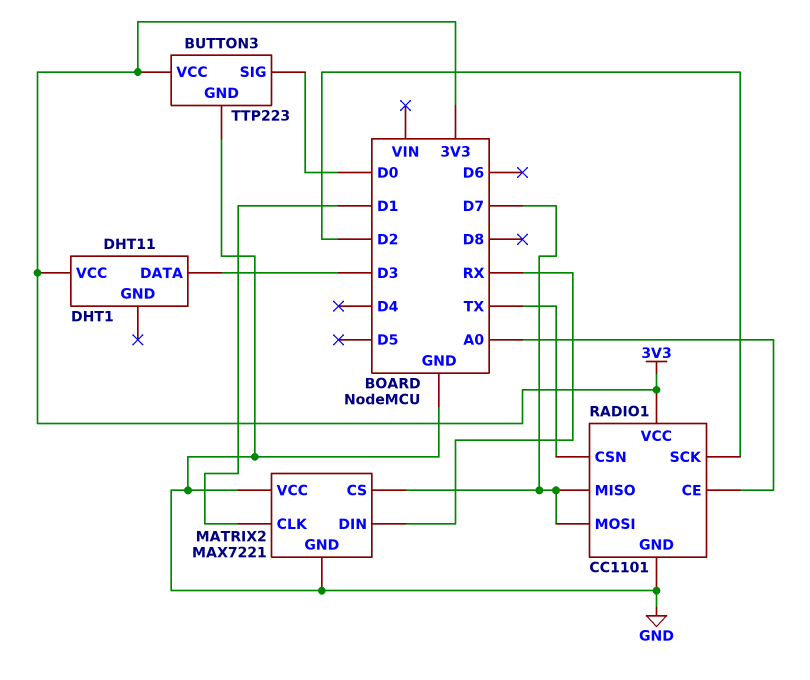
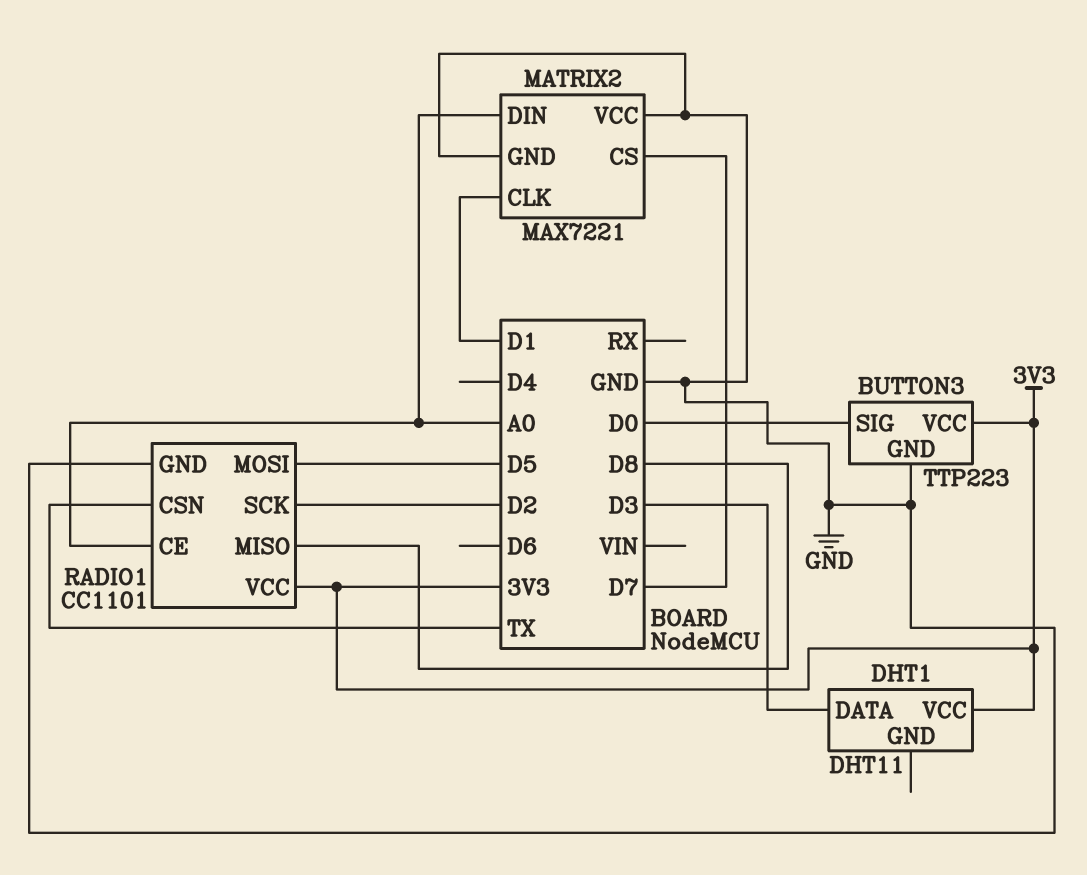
MATRIX2 pin DIN: RX -> A0
RADIO1 pin MISO: D7 -> D8
RADIO1 pin MOSI: D7 -> D5

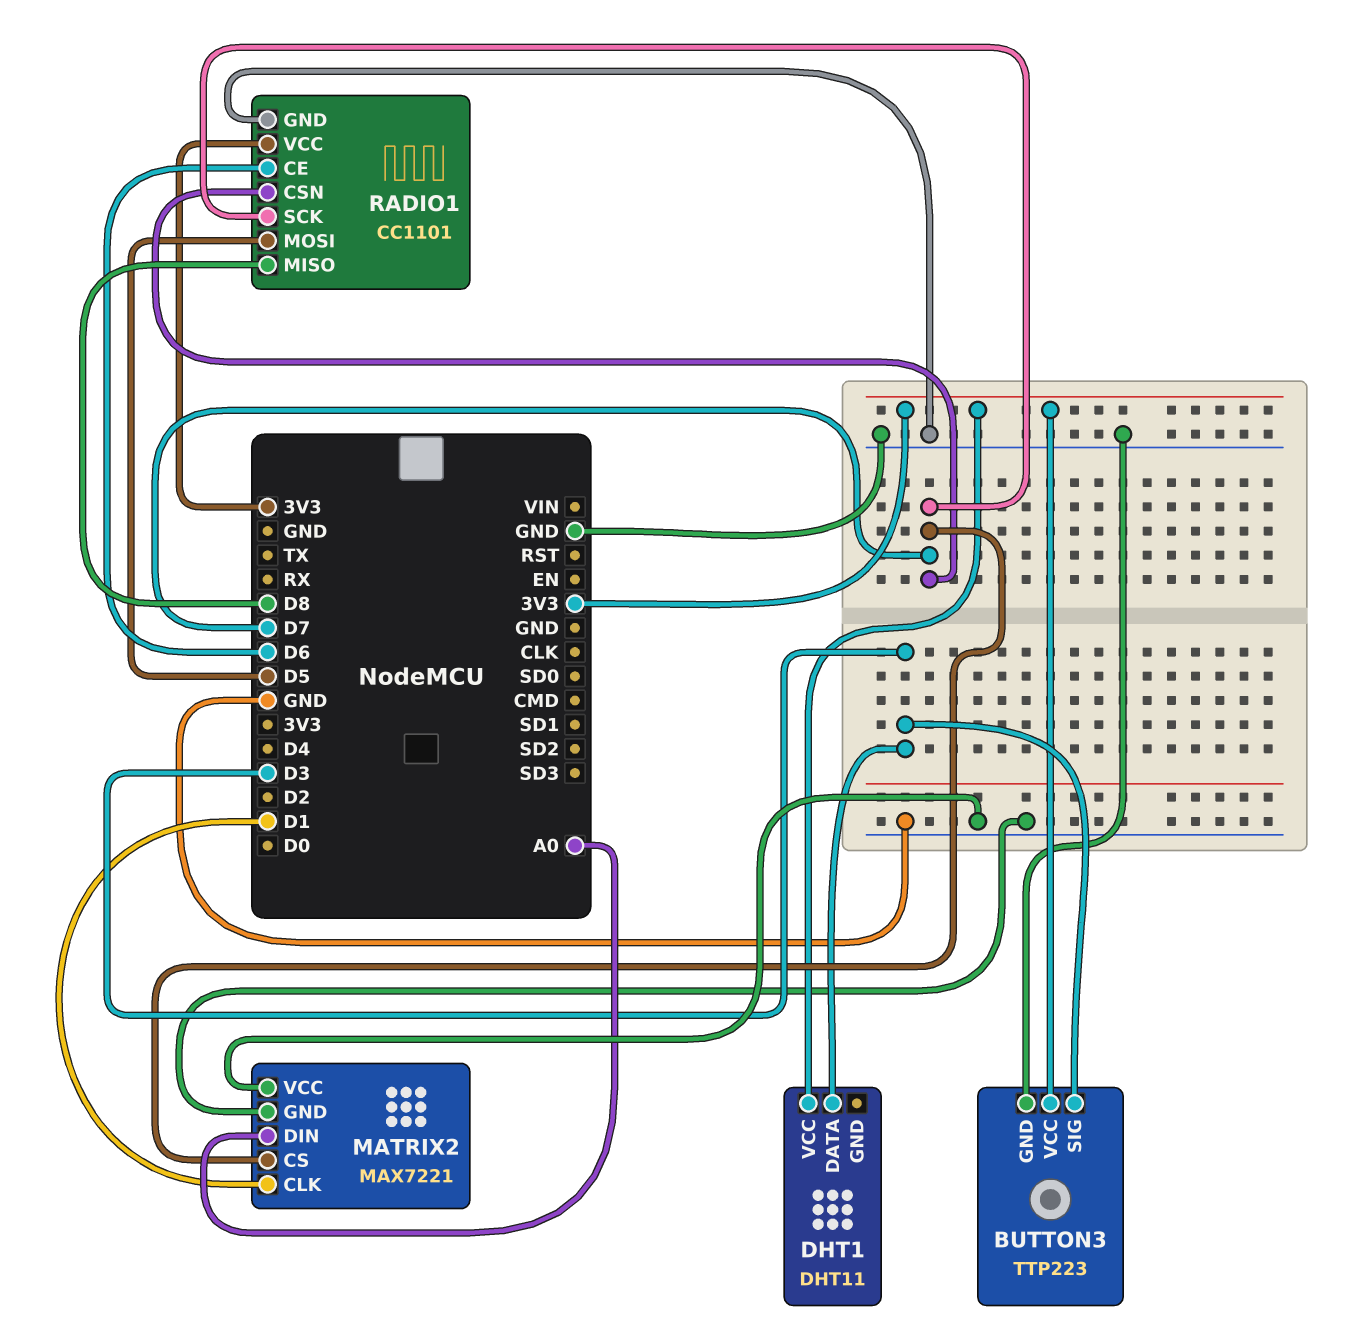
BUTTON3 pin SIG: D0 -> D3
RADIO1 pin CE: A0 -> D6
RADIO1 pin CSN: TX -> D7
RADIO1 pin SCK: D2 -> D7

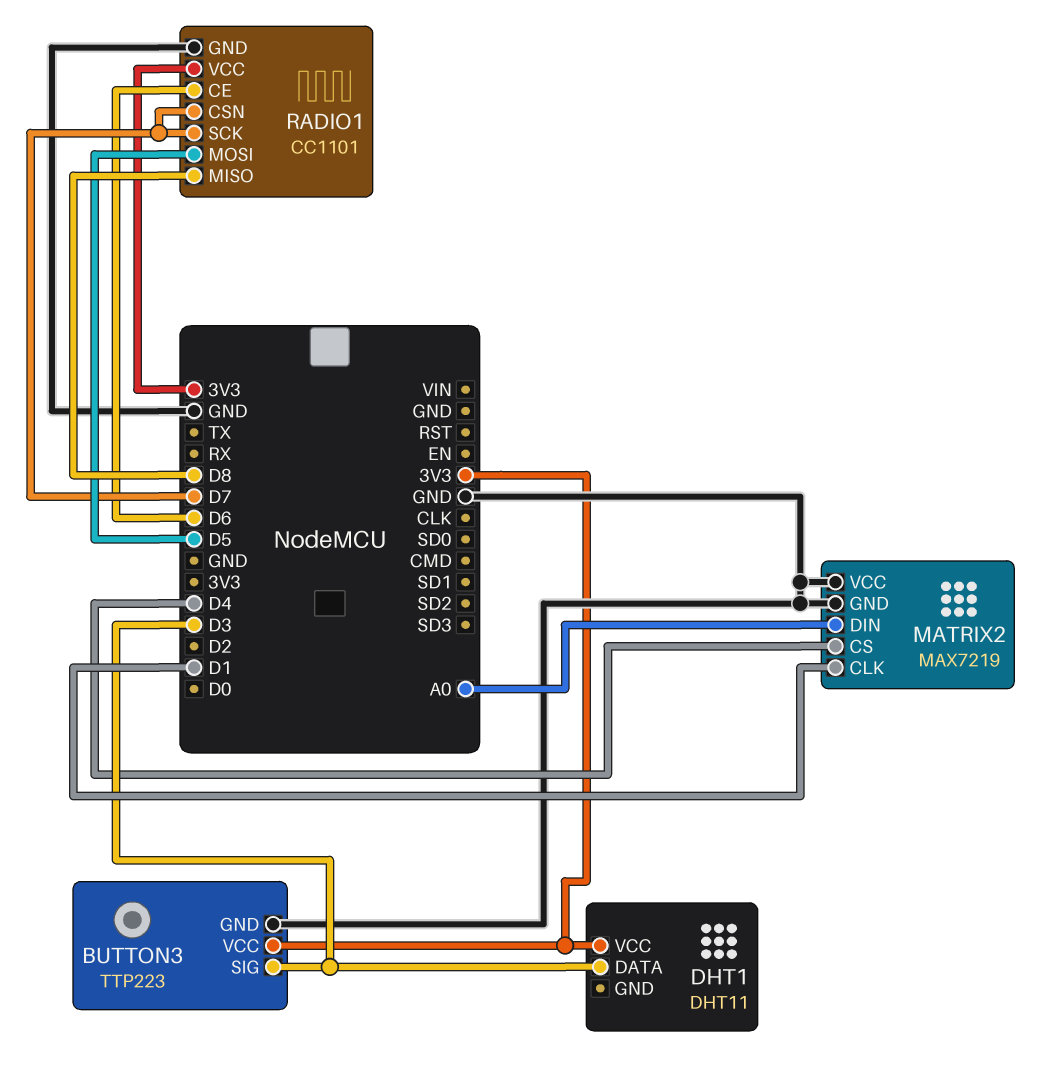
MATRIX2: MAX7221 -> MAX7219
MATRIX2 pin CS: D7 -> D4

